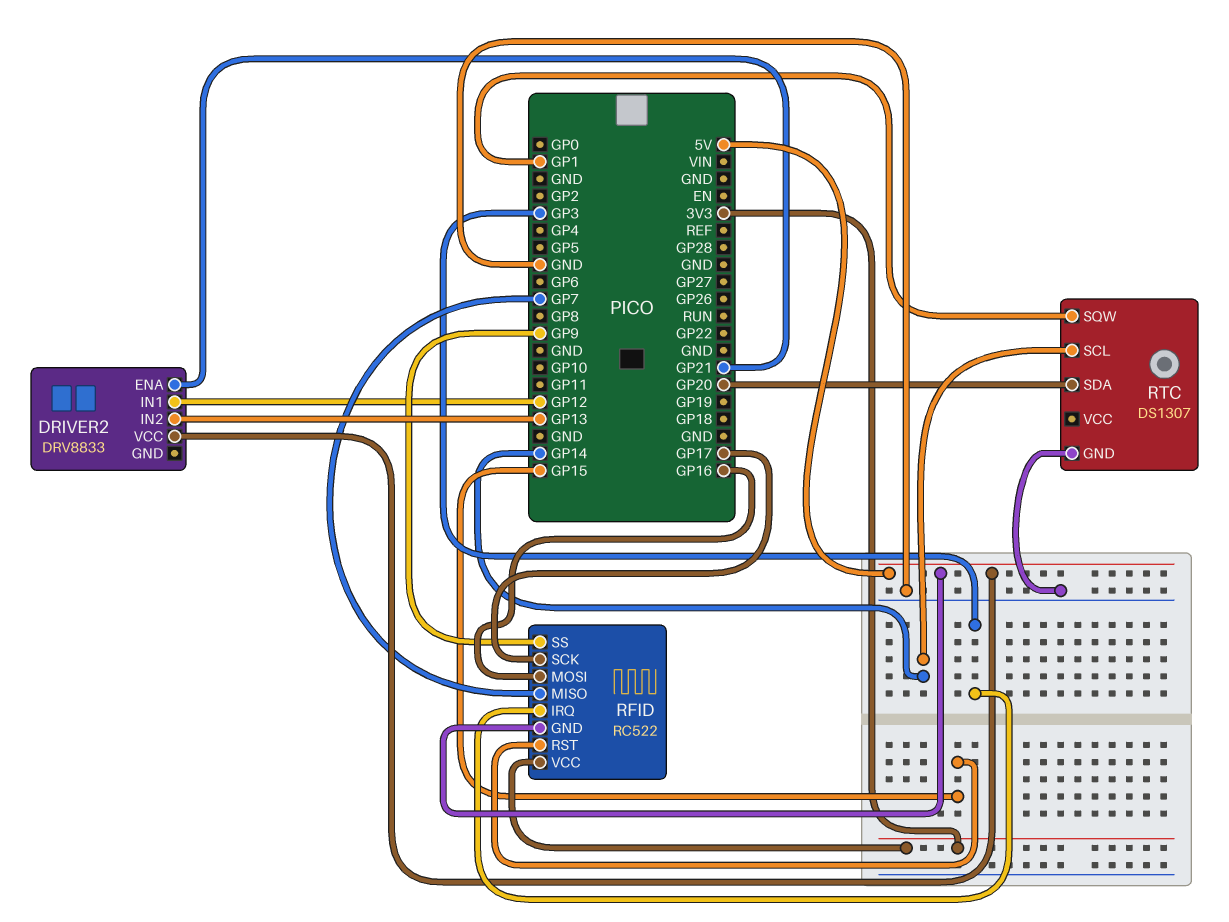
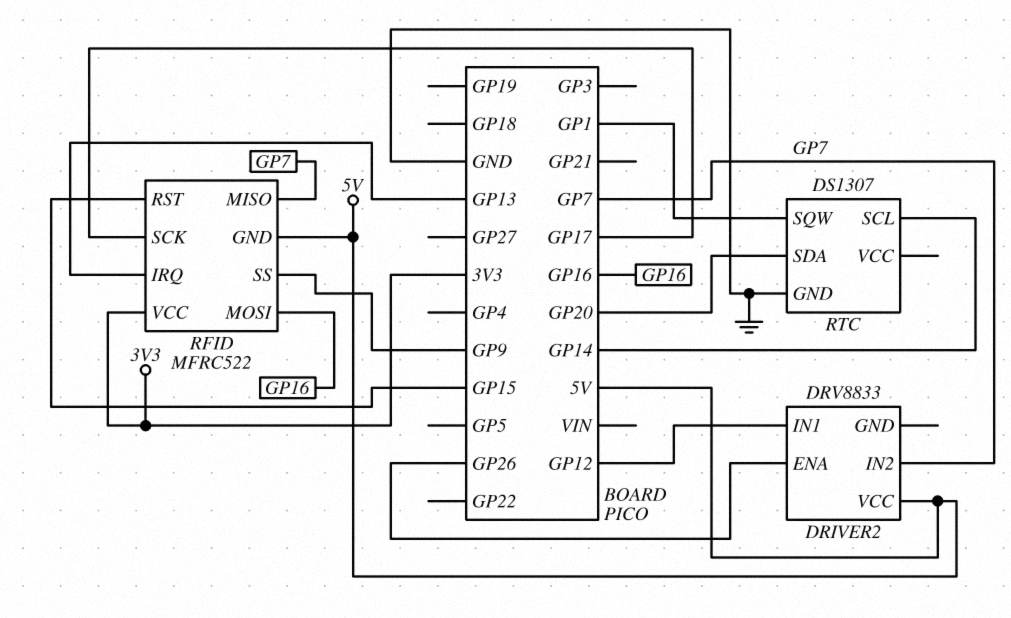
DRIVER2 pin ENA: GP21 -> GP26
DRIVER2 pin IN2: GP13 -> GP7
RFID: RC522 -> MFRC522
RFID pin IRQ: GP3 -> GP13

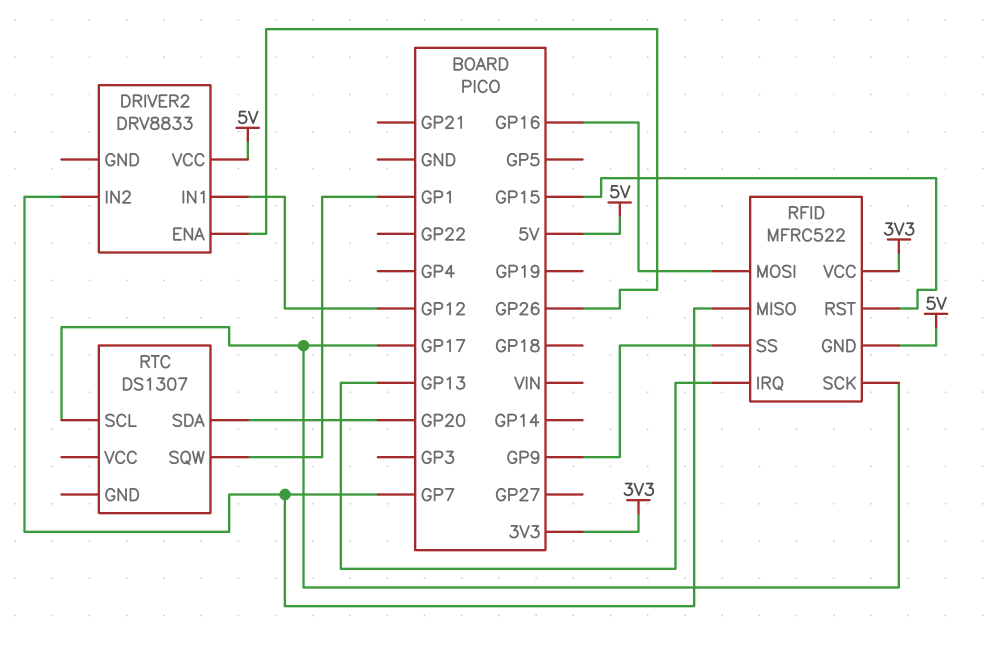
RTC pin GND: GND -> none
RTC pin SCL: GP14 -> GP17

